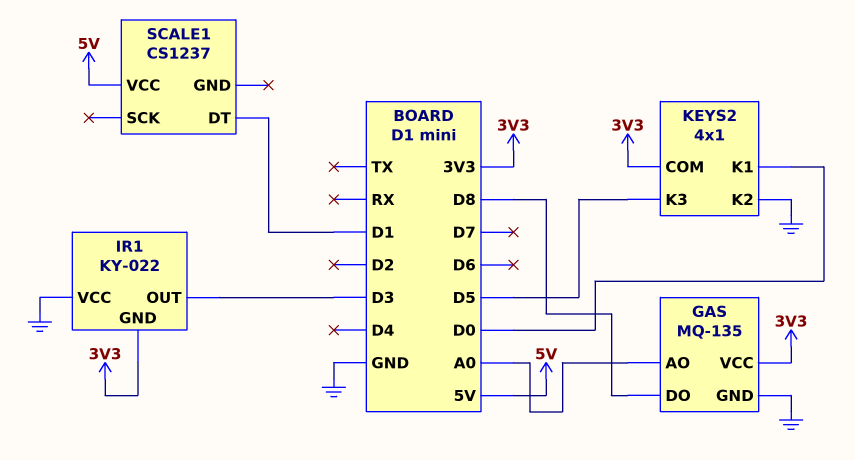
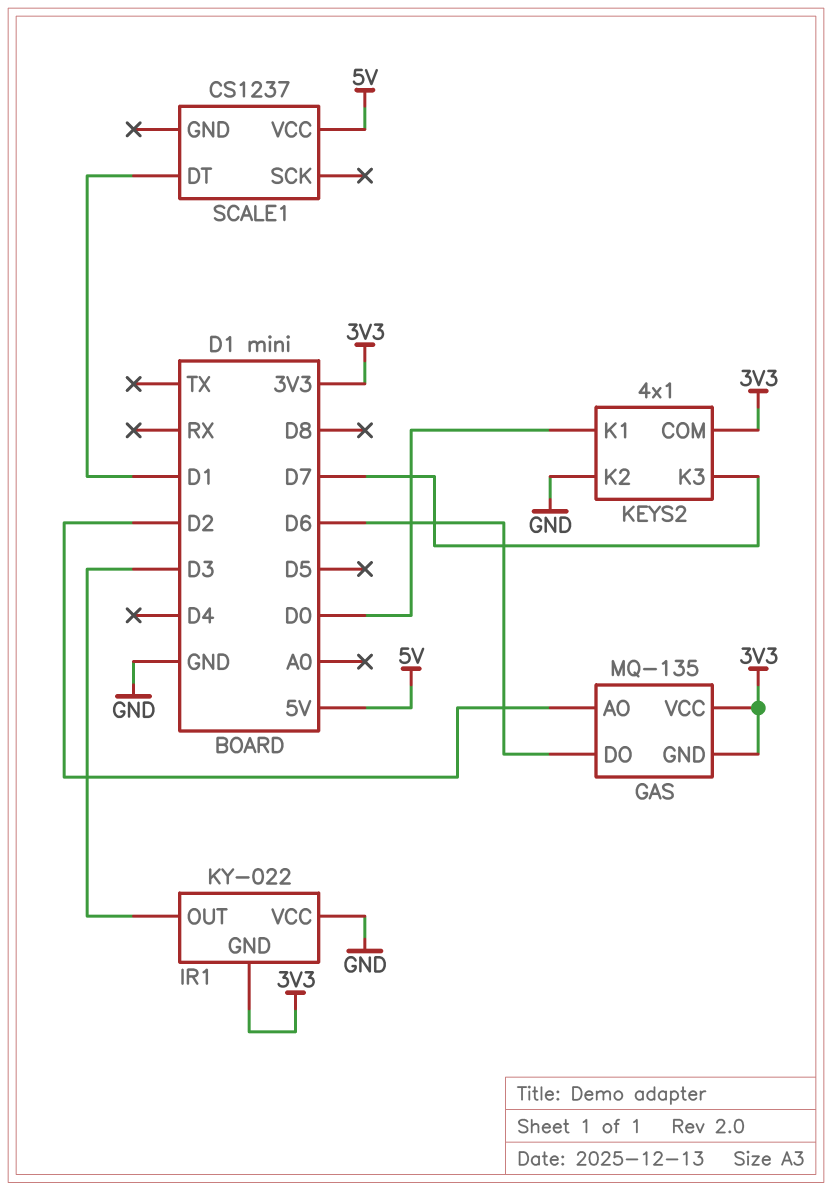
GAS pin AO: A0 -> D2
GAS pin DO: D8 -> D6
GAS pin GND: GND -> 3V3
KEYS2 pin K3: D5 -> D7

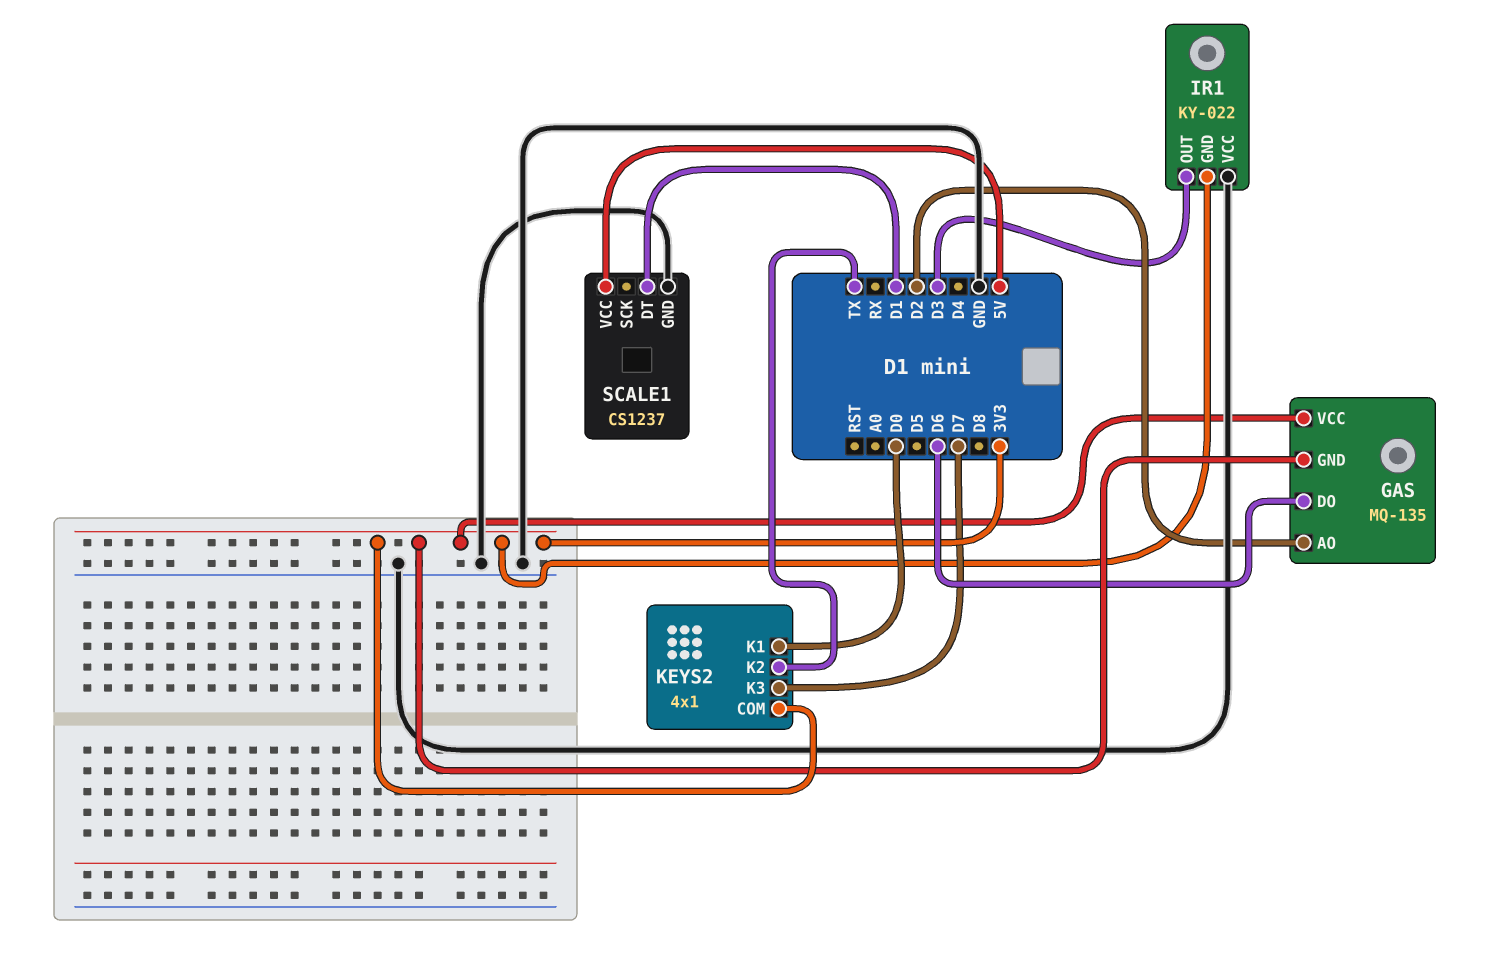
KEYS2 pin K2: GND -> TX
SCALE1 pin GND: none -> GND

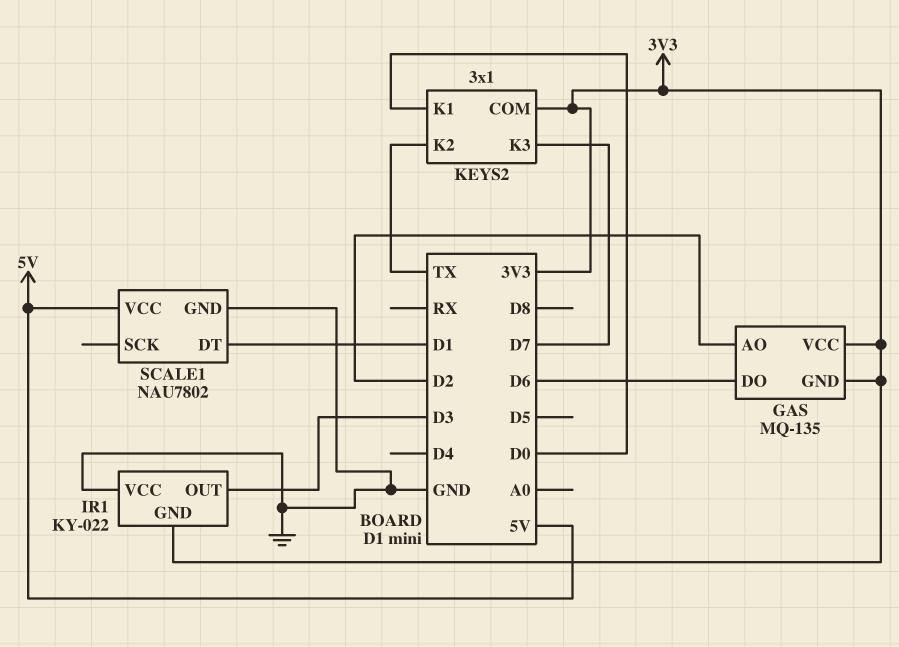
KEYS2: 4x1 -> 3x1
SCALE1: CS1237 -> NAU7802

